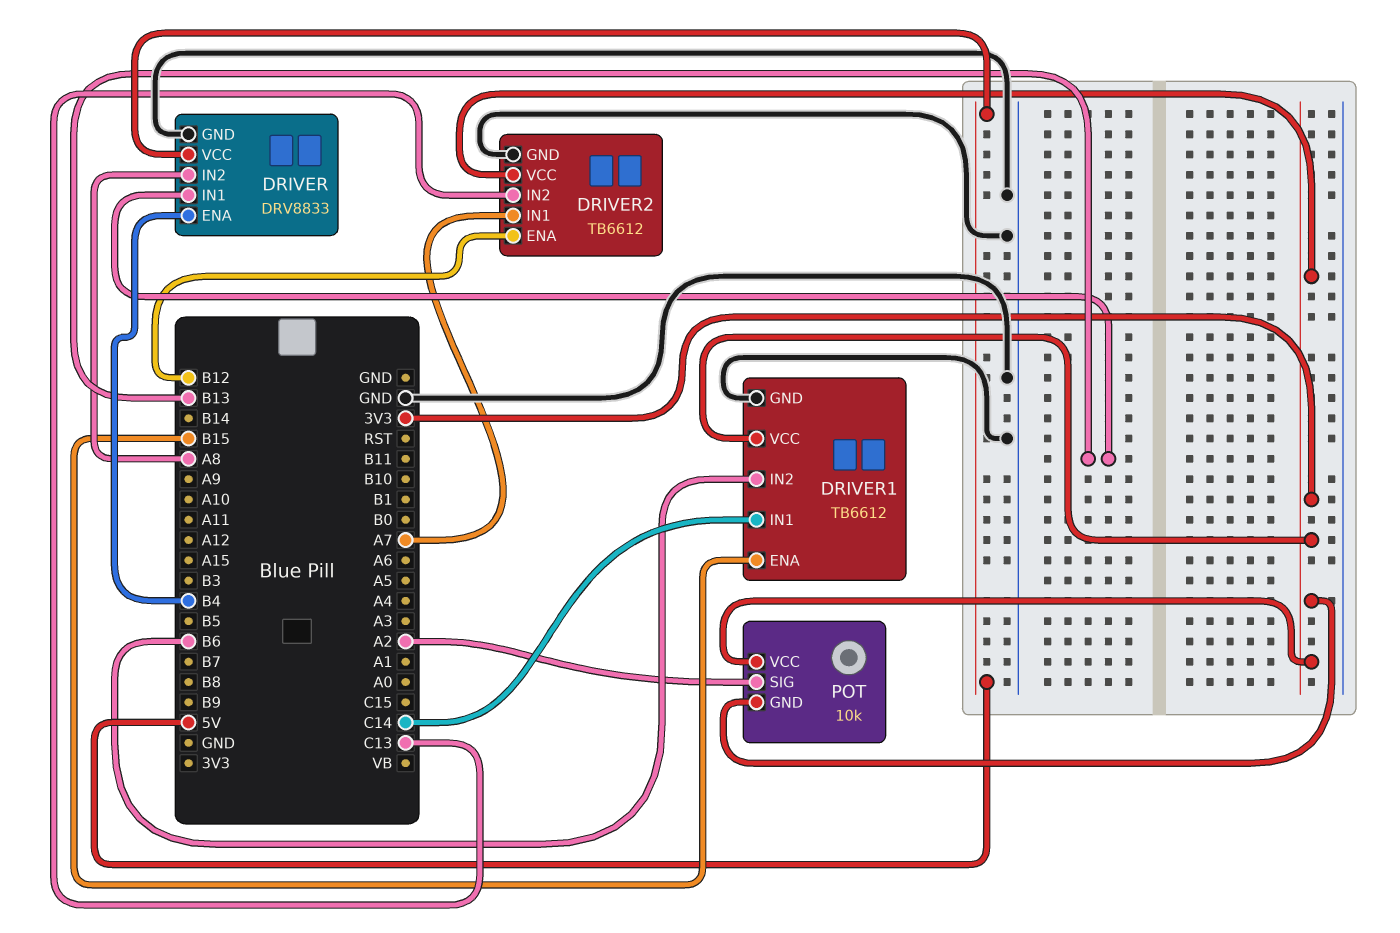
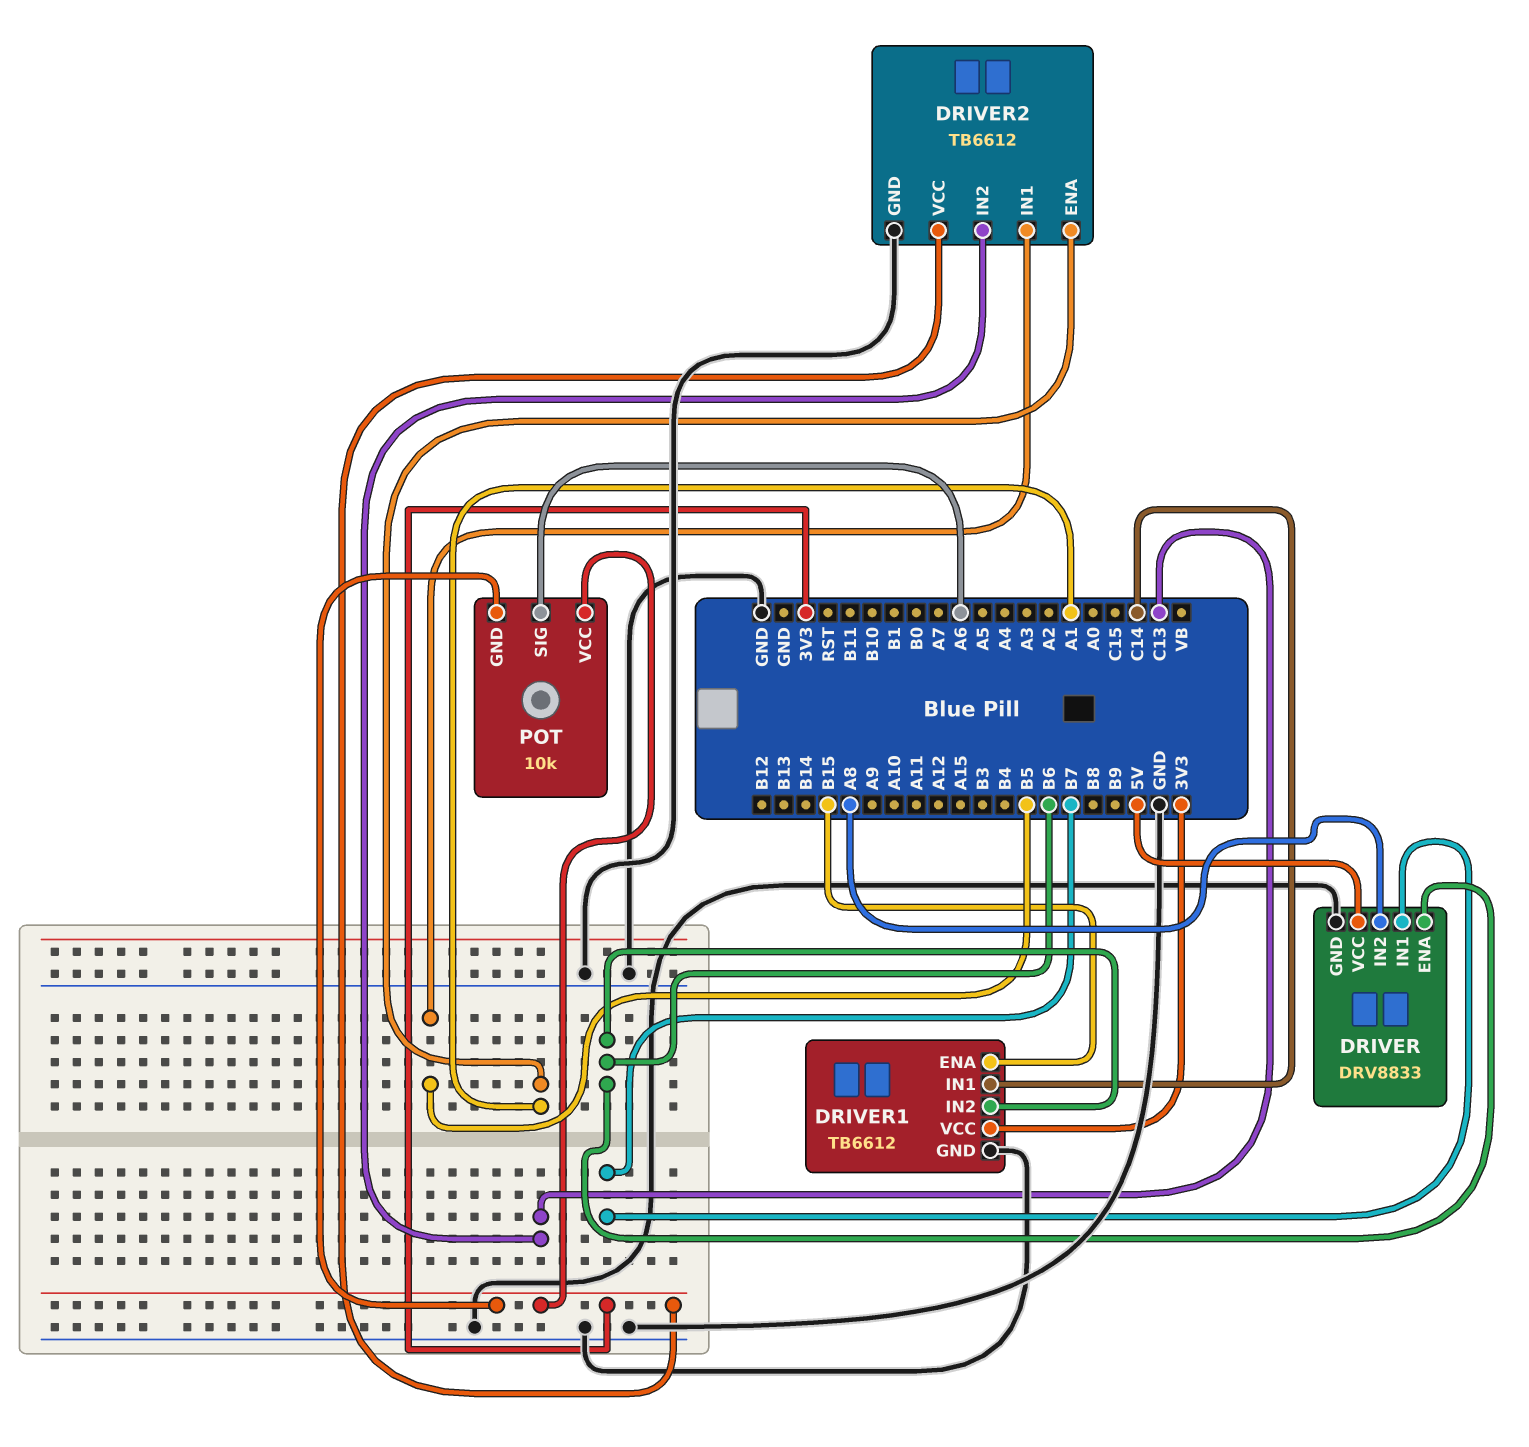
DRIVER pin ENA: B4 -> B6
DRIVER pin IN1: B13 -> B7
DRIVER2 pin ENA: B12 -> A1
DRIVER2 pin IN1: A7 -> B5
POT pin SIG: A2 -> A6

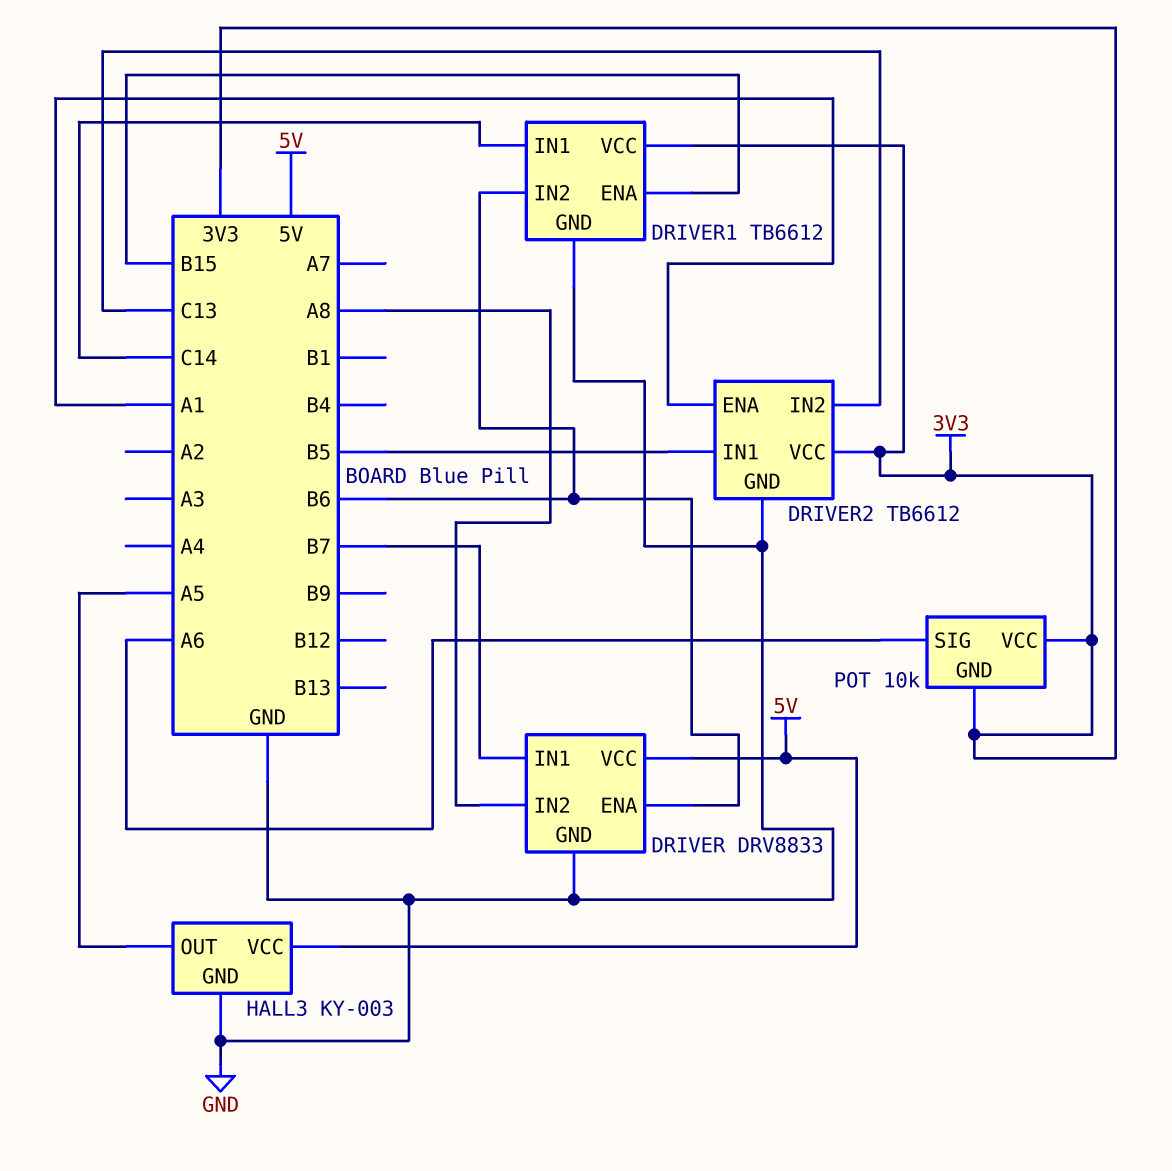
HALL3: none -> KY-003
HALL3 pin GND: none -> GND
HALL3 pin OUT: none -> A5
HALL3 pin VCC: none -> 5V

